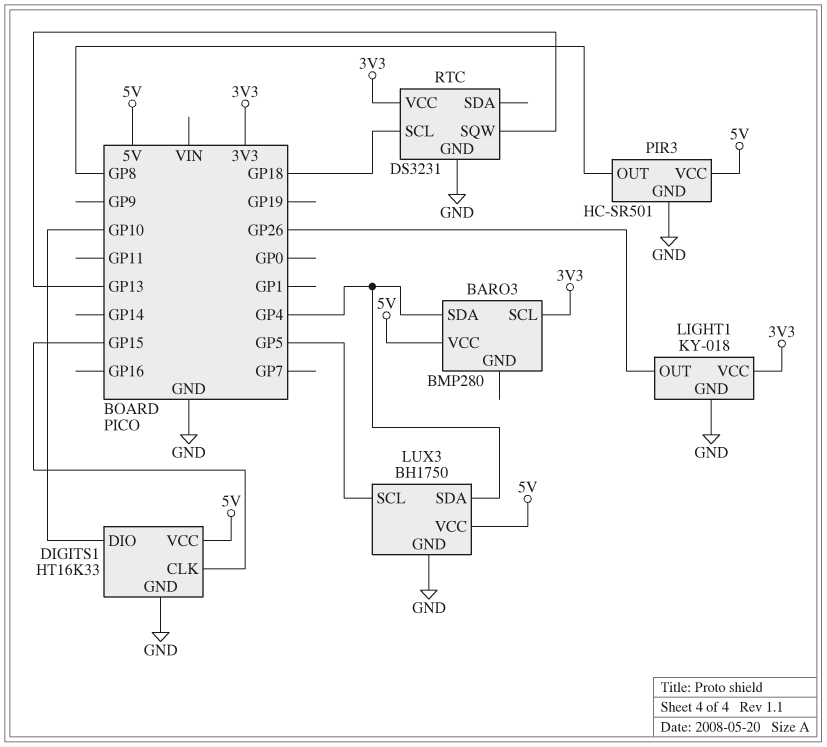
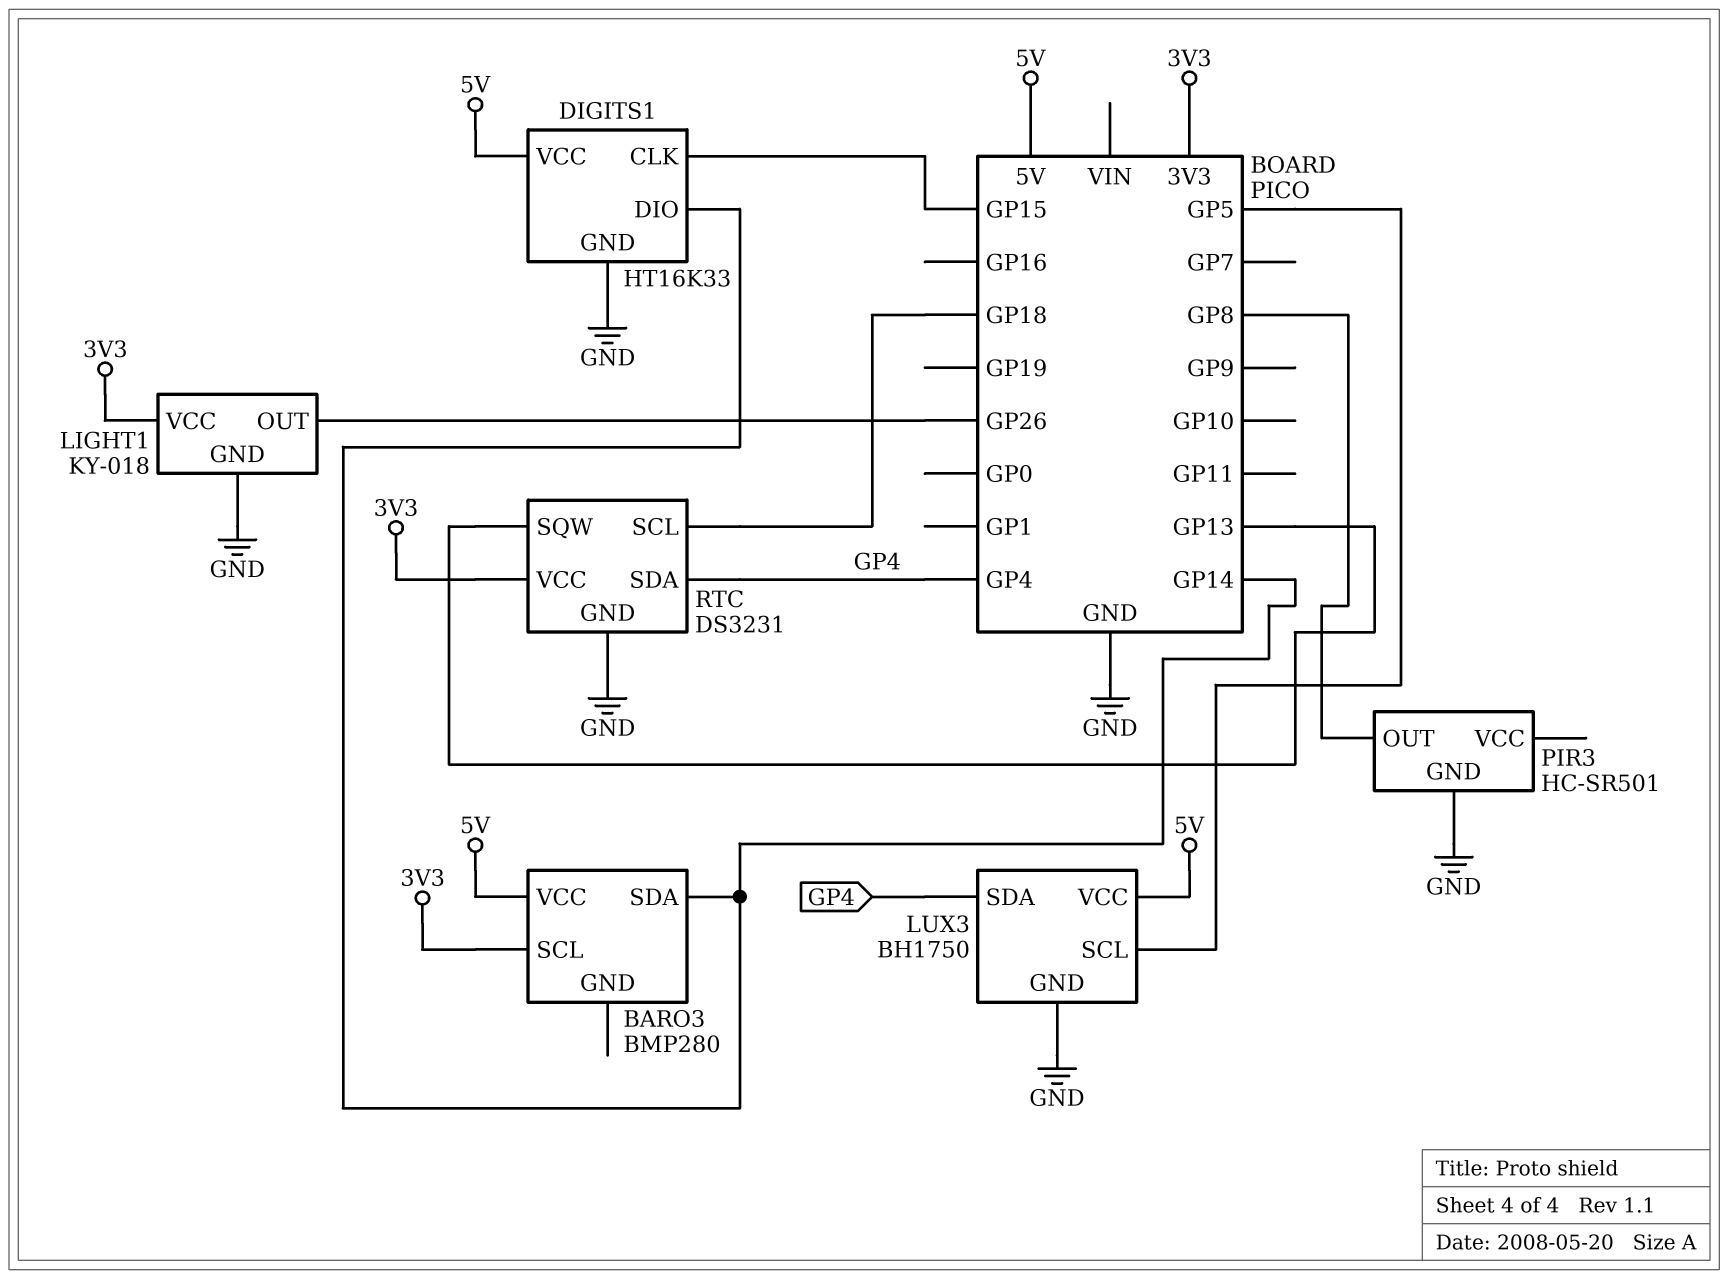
BARO3 pin SDA: GP4 -> GP14
DIGITS1 pin DIO: GP10 -> GP14
PIR3 pin VCC: 5V -> none
RTC pin SDA: none -> GP4

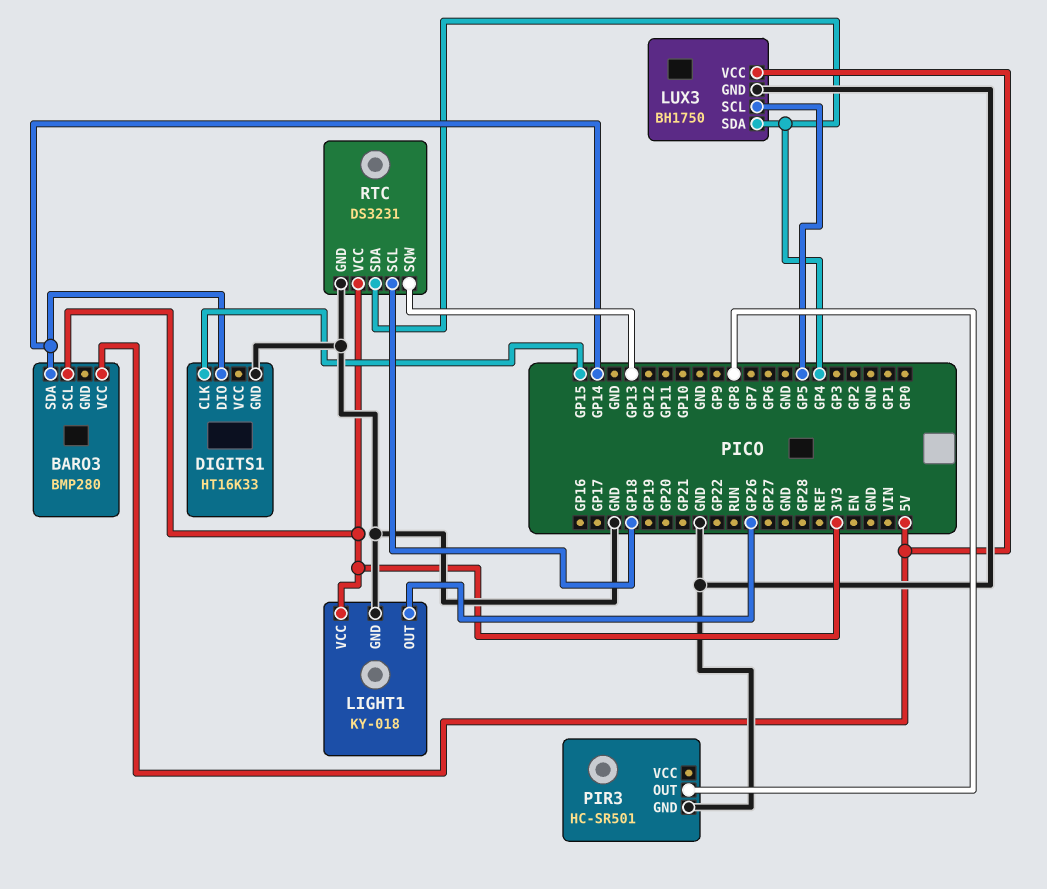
DIGITS1 pin VCC: 5V -> none

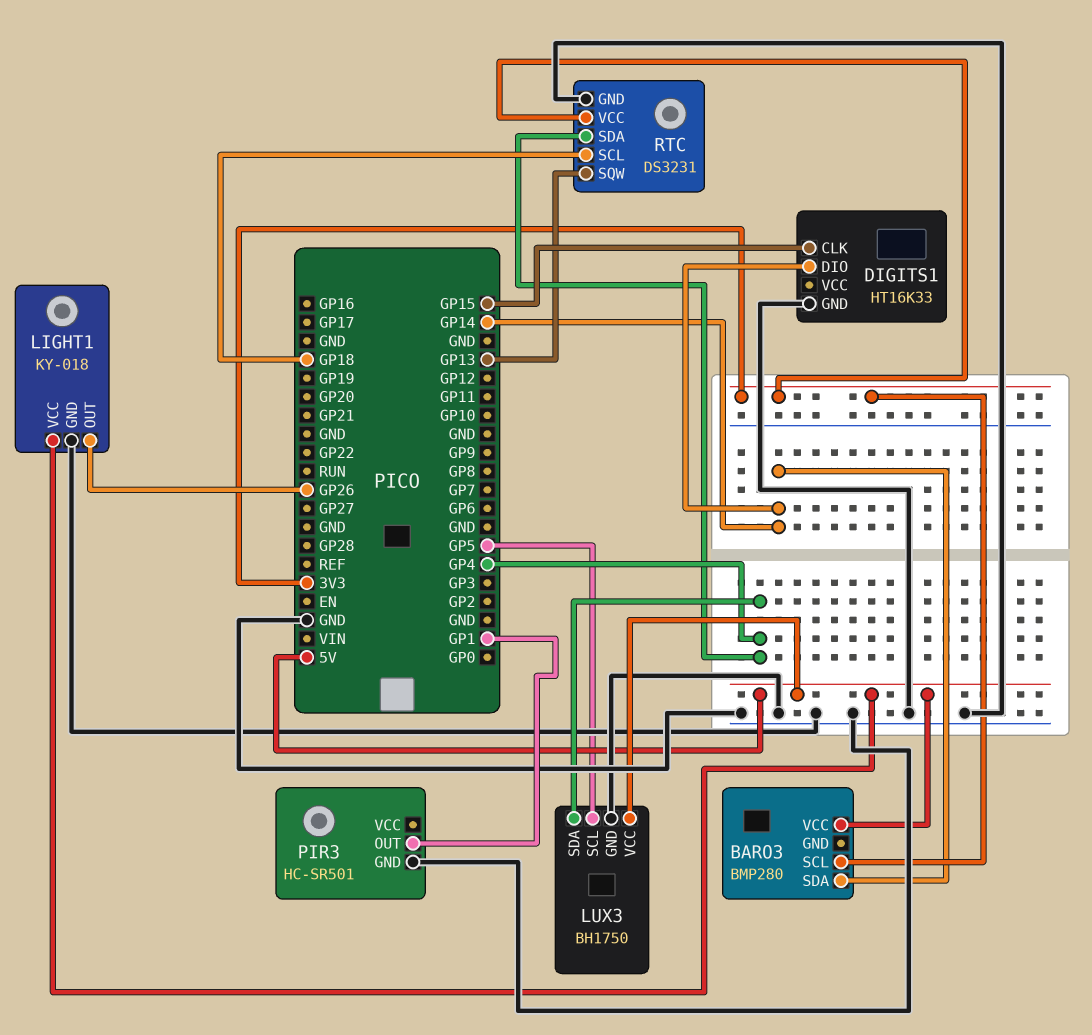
LIGHT1 pin VCC: 3V3 -> 5V
PIR3 pin OUT: GP8 -> GP1

